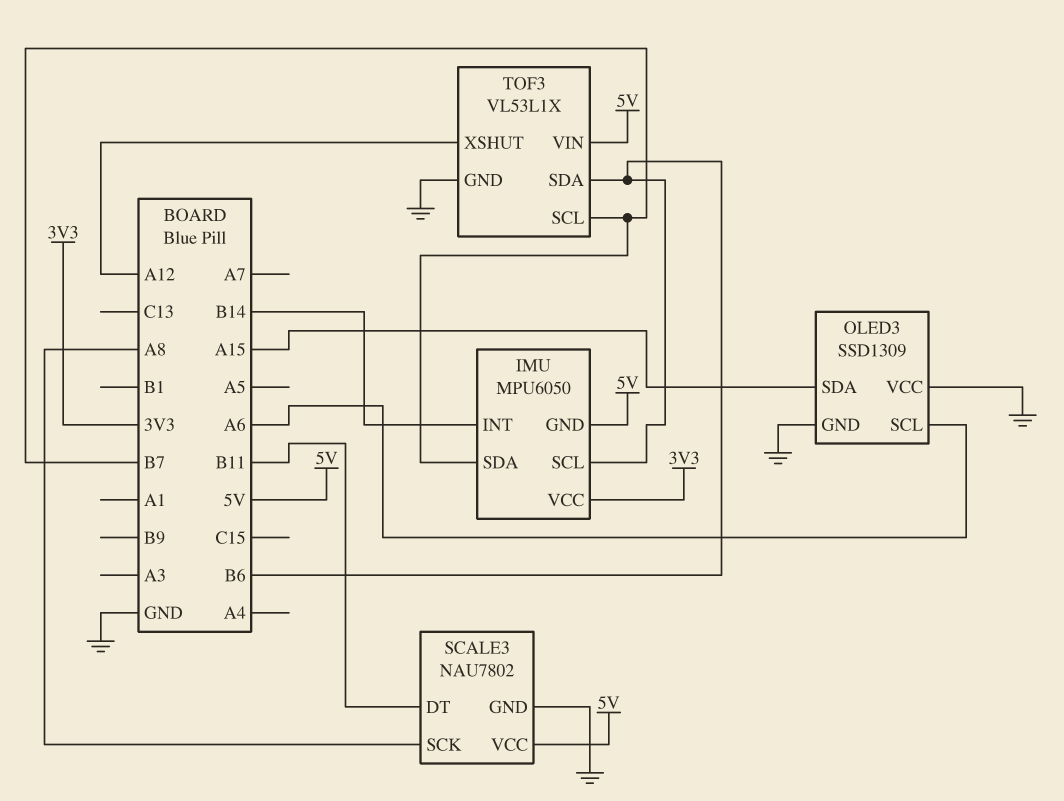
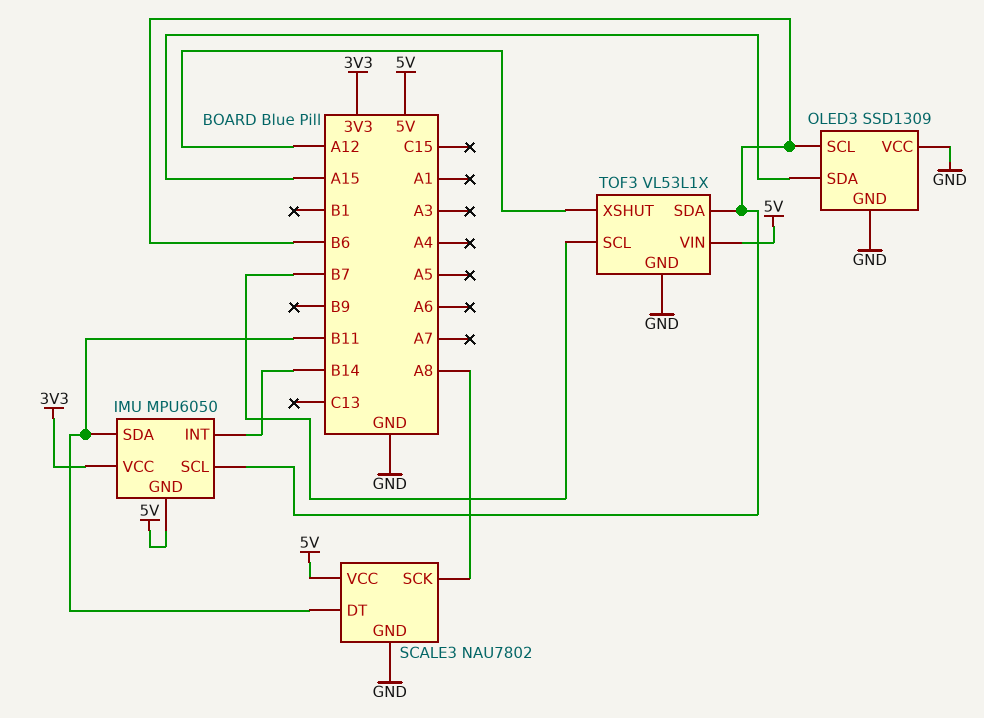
IMU pin SDA: B7 -> B11
OLED3 pin SCL: A6 -> B6

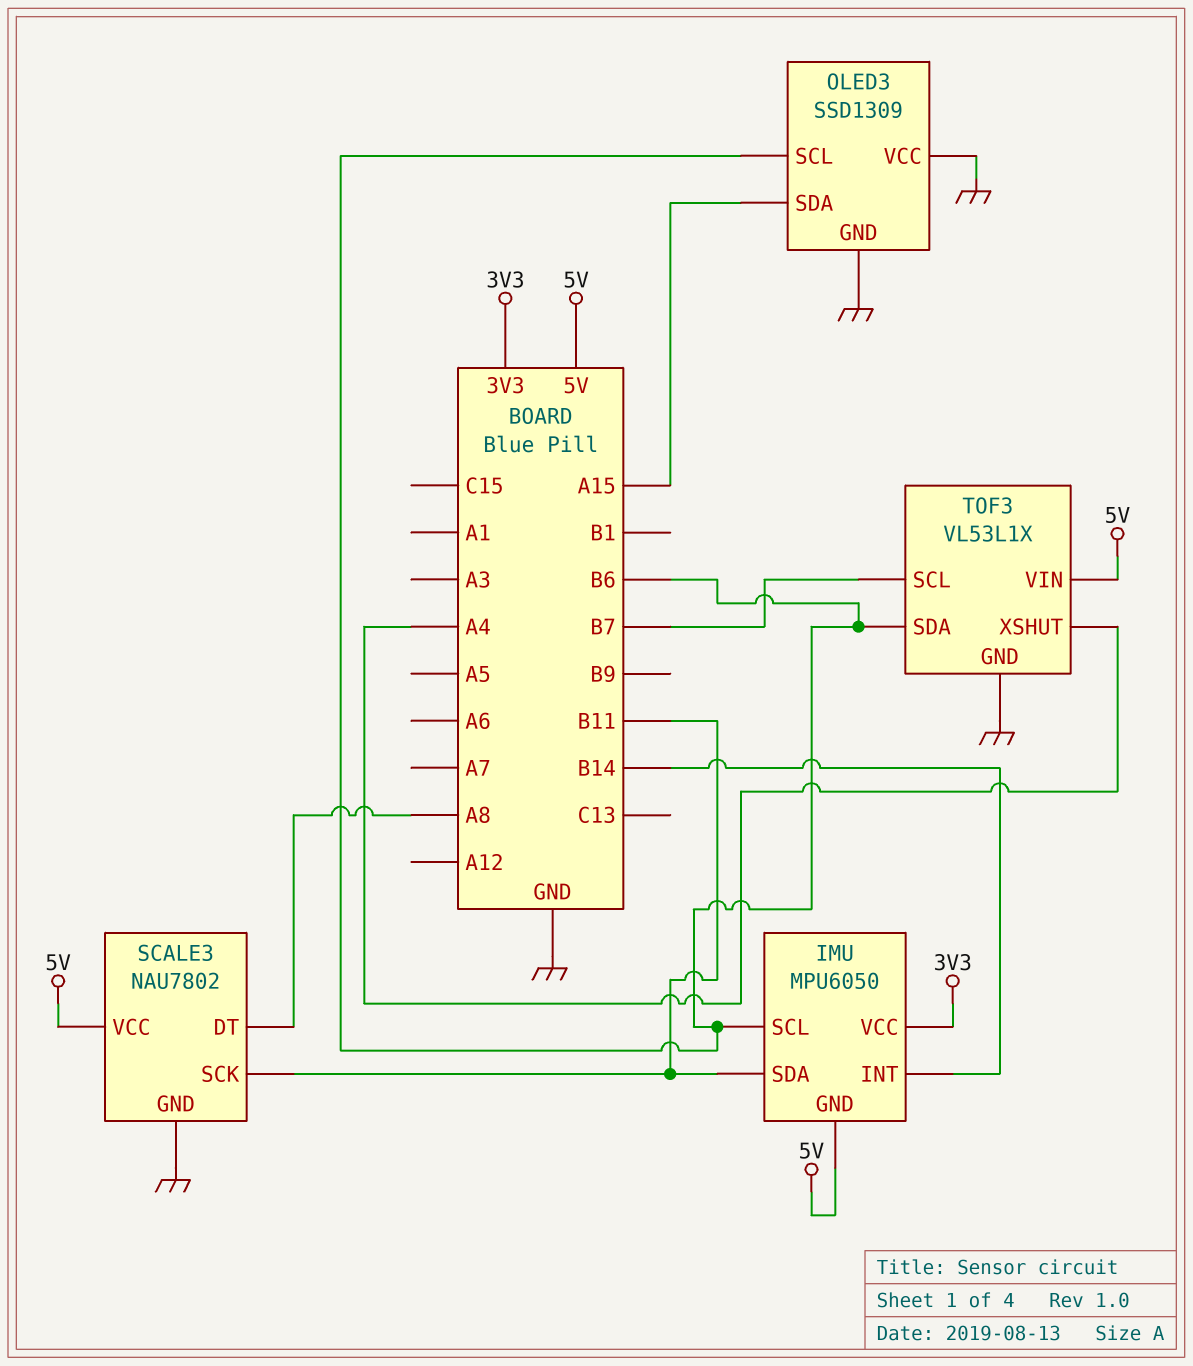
SCALE3 pin DT: B11 -> A8
SCALE3 pin SCK: A8 -> B11
TOF3 pin XSHUT: A12 -> A4

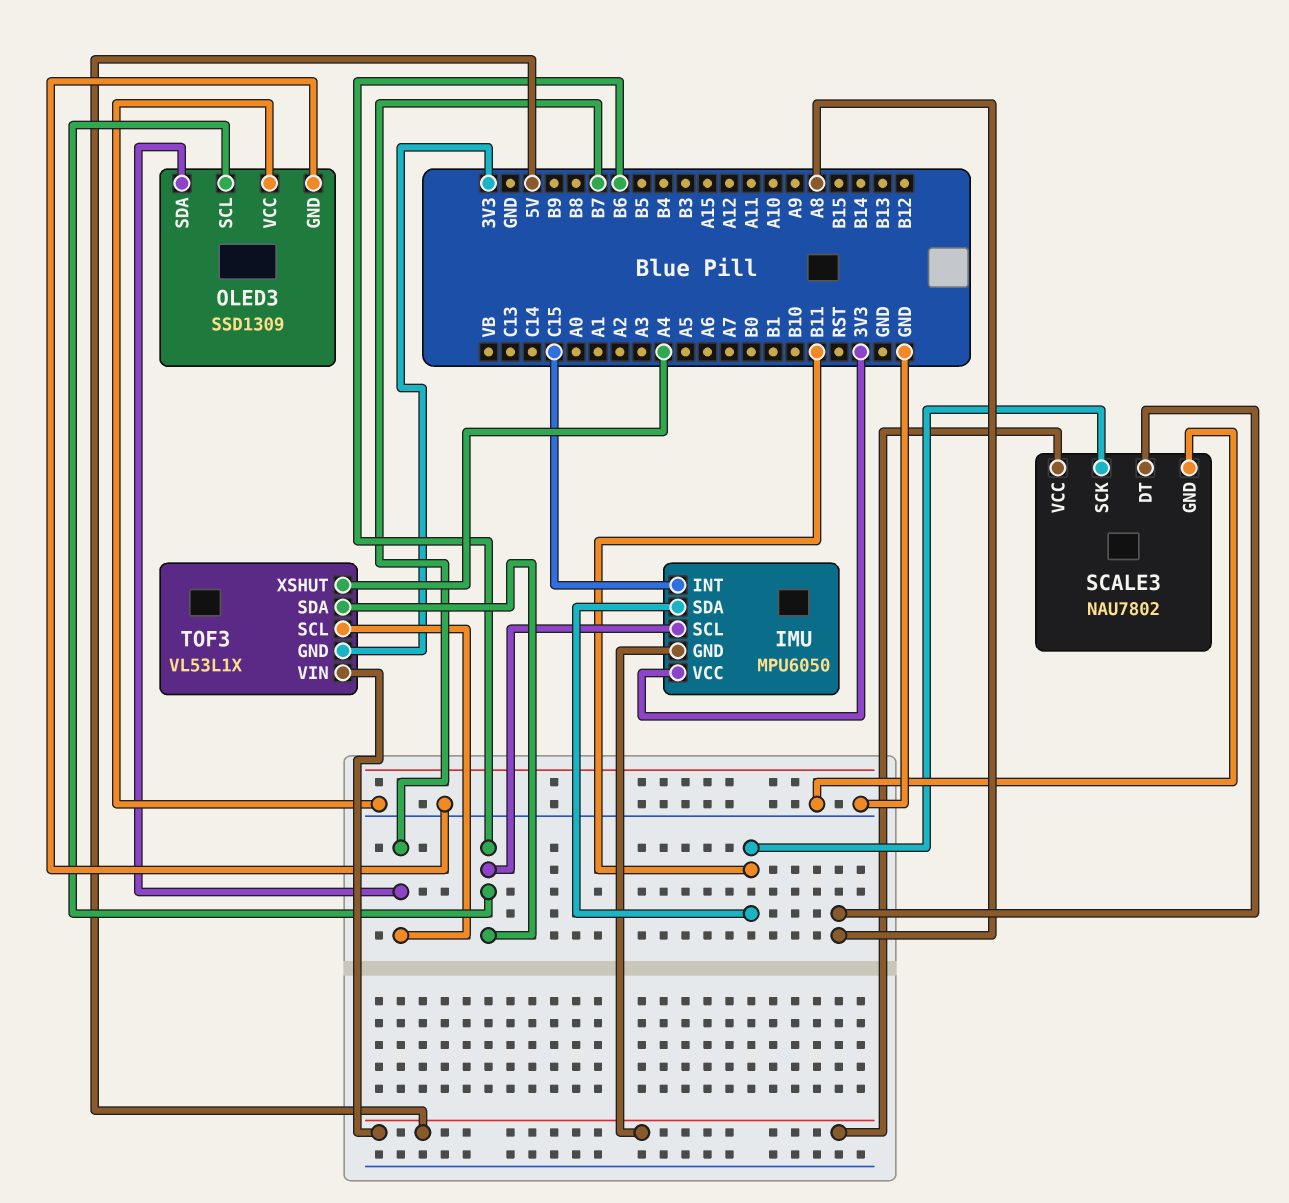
IMU pin INT: B14 -> C15
OLED3 pin SDA: A15 -> B7
TOF3 pin GND: GND -> 3V3

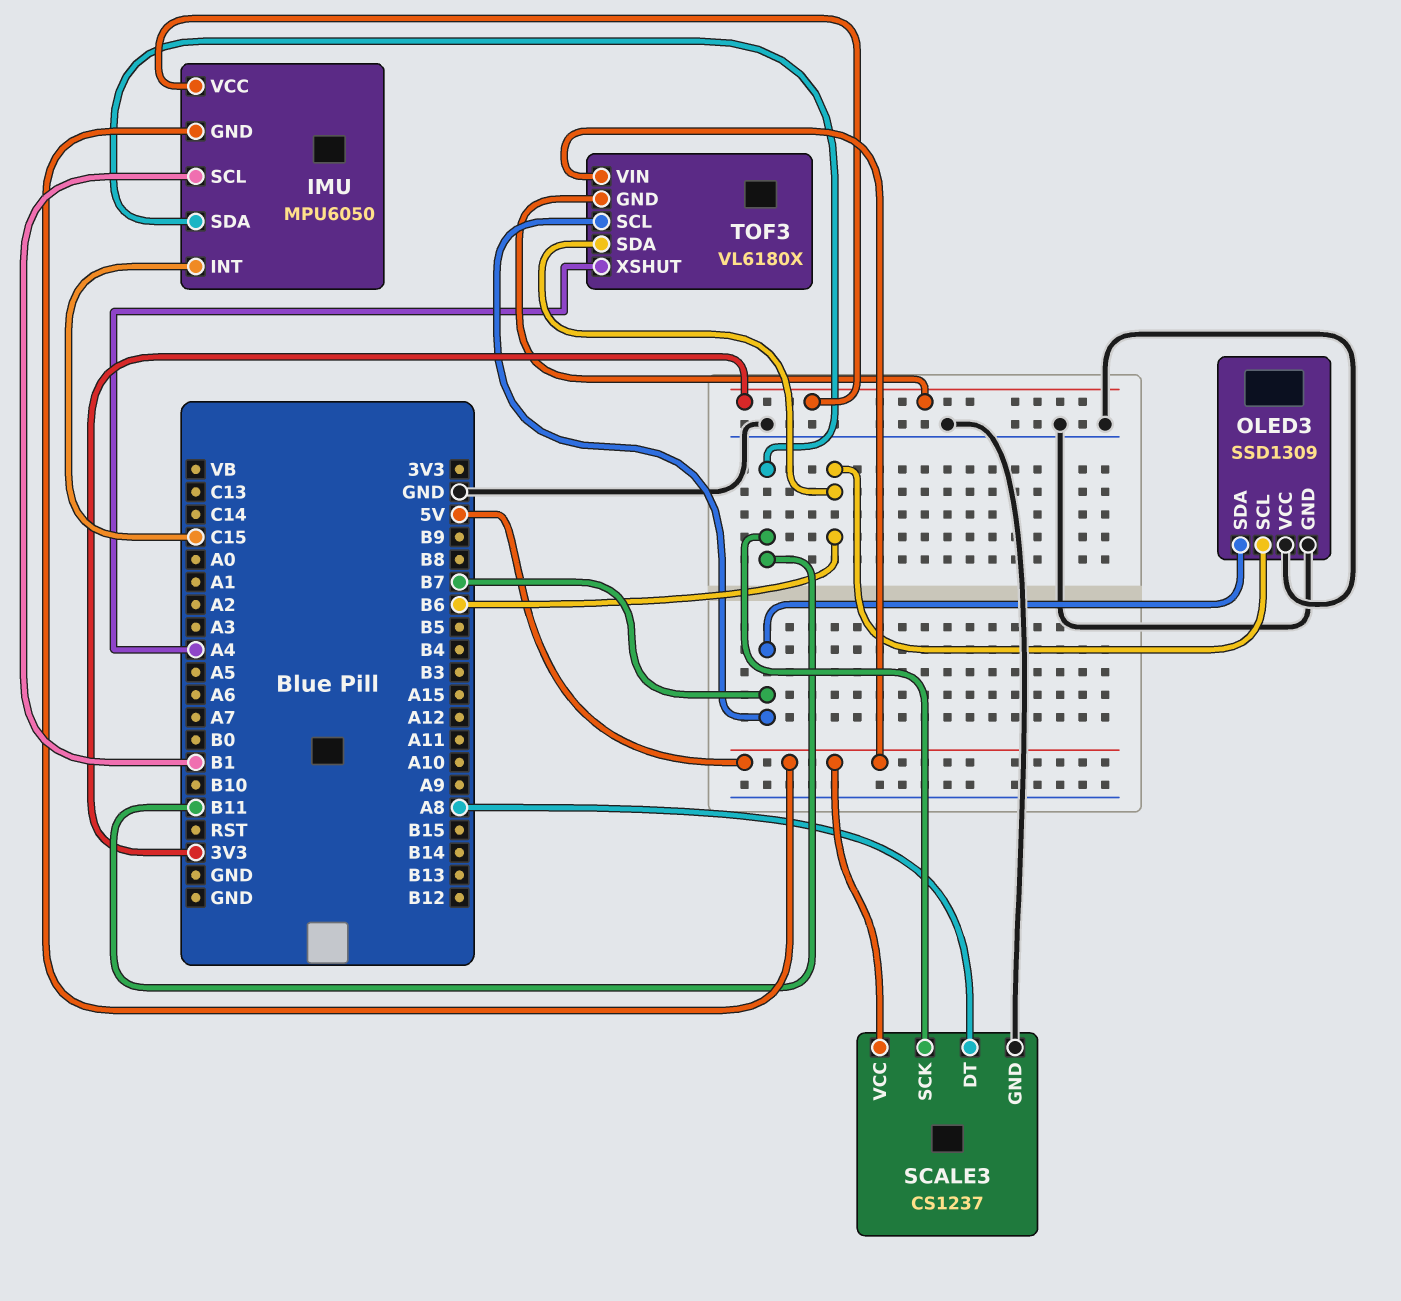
IMU pin SCL: B6 -> B1
SCALE3: NAU7802 -> CS1237
TOF3: VL53L1X -> VL6180X

